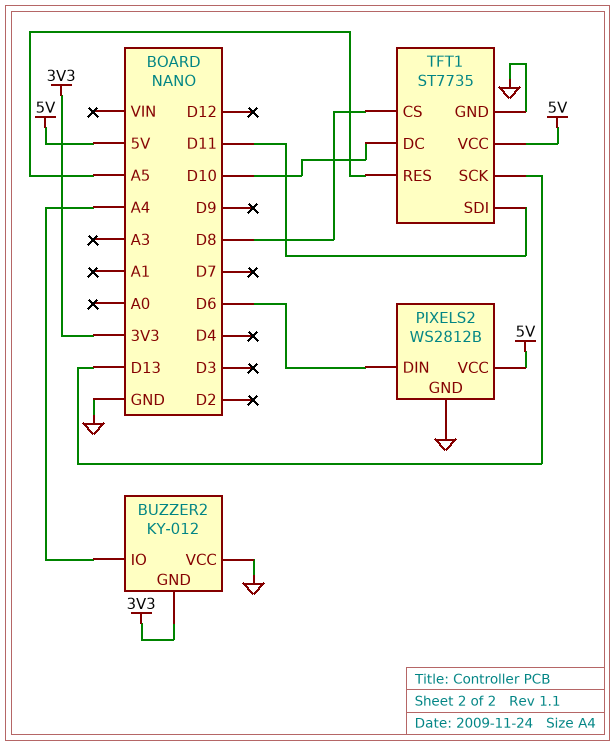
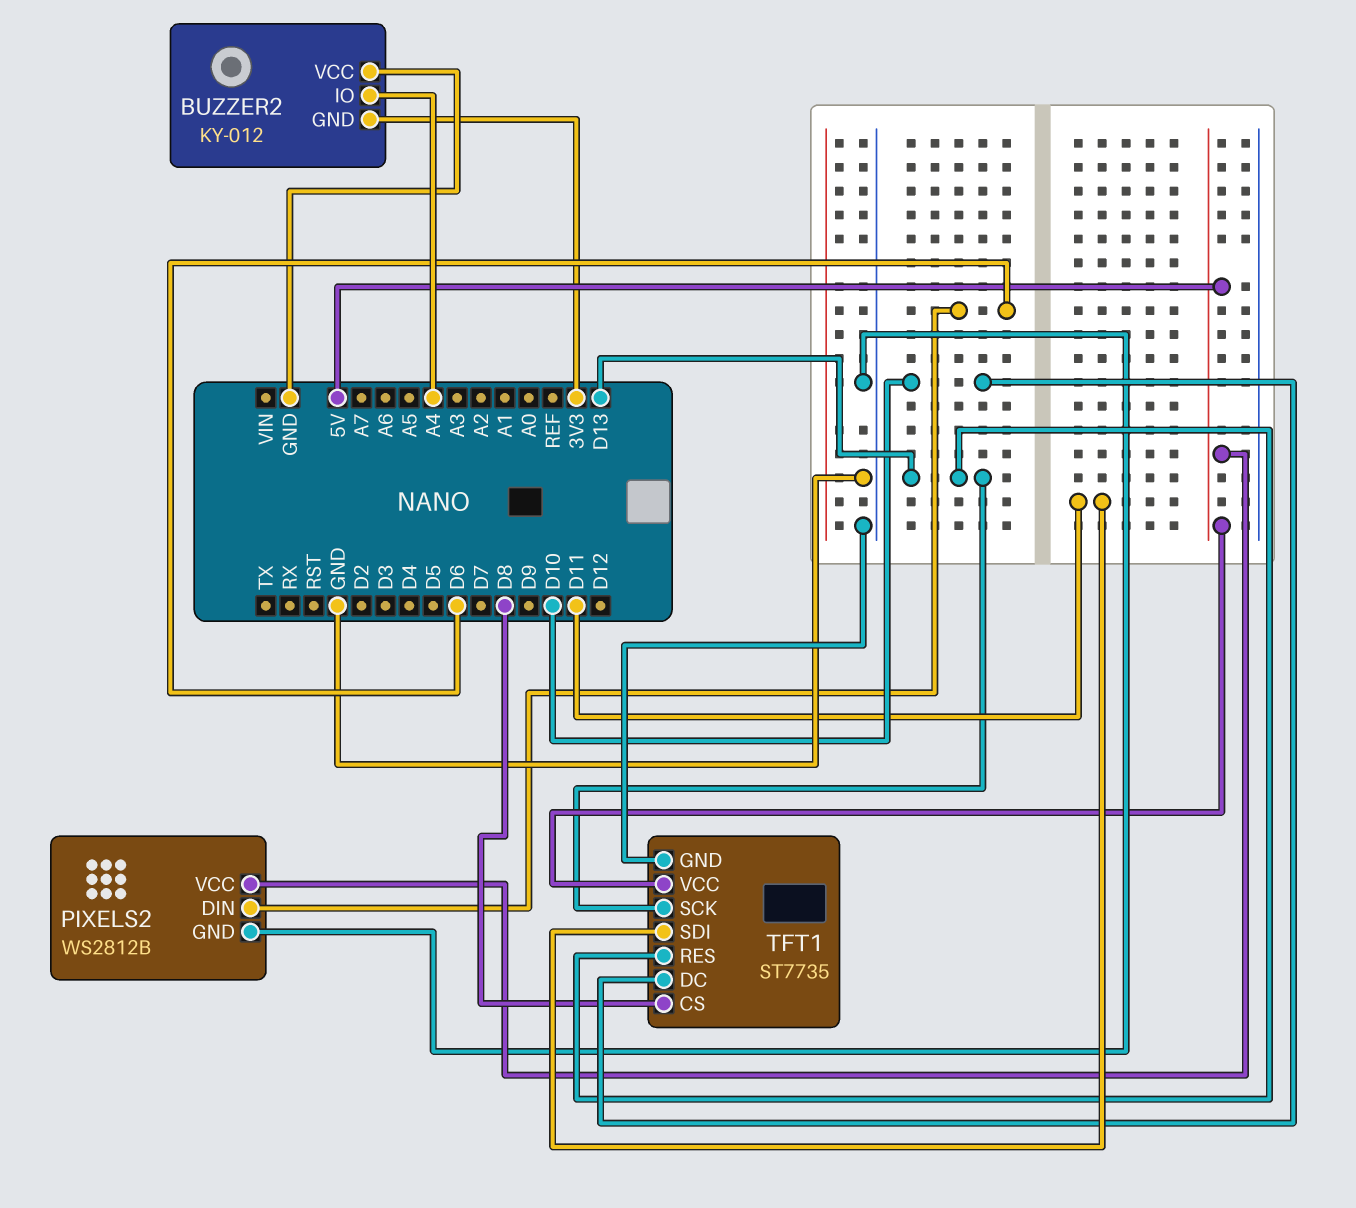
TFT1 pin RES: A5 -> D13

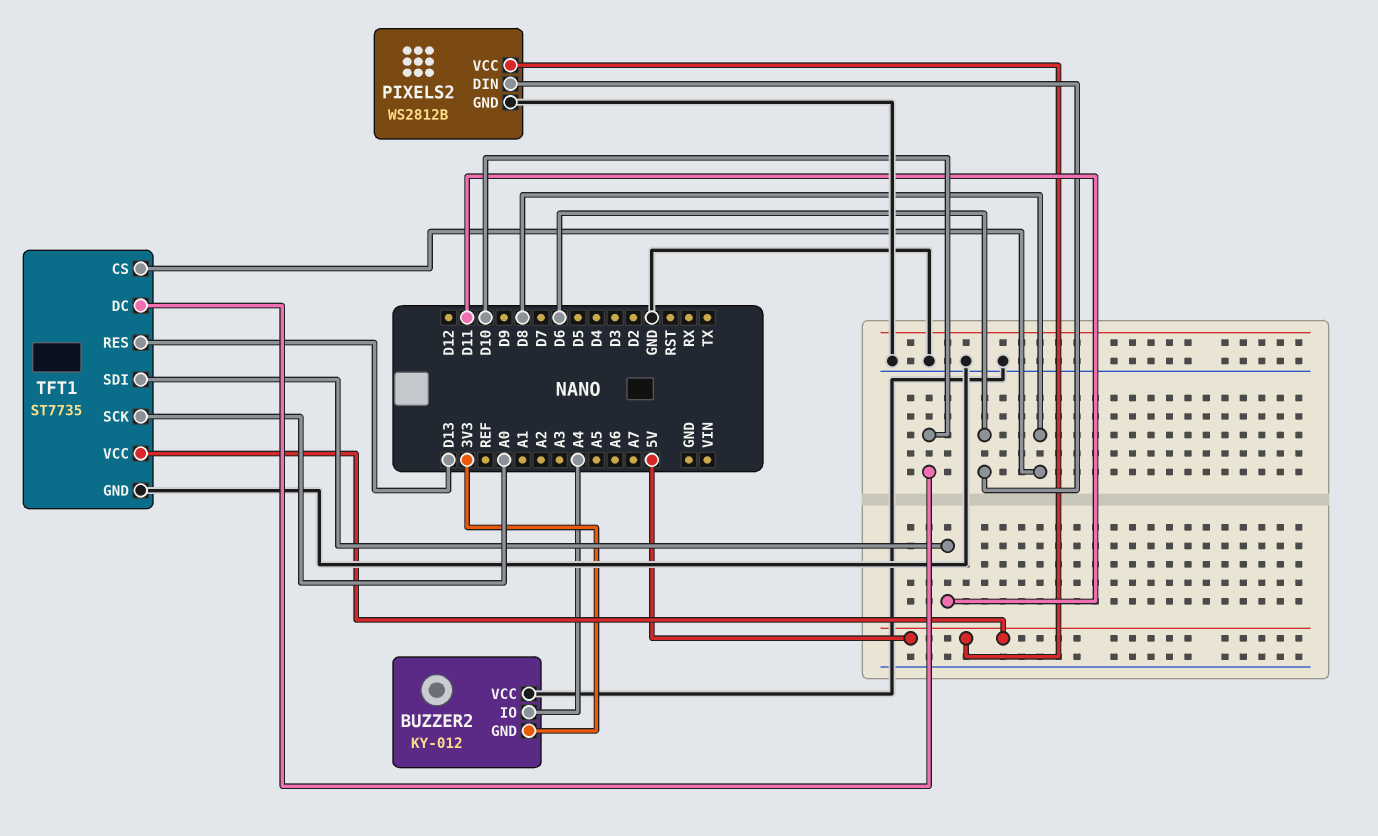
TFT1 pin SCK: D13 -> A0

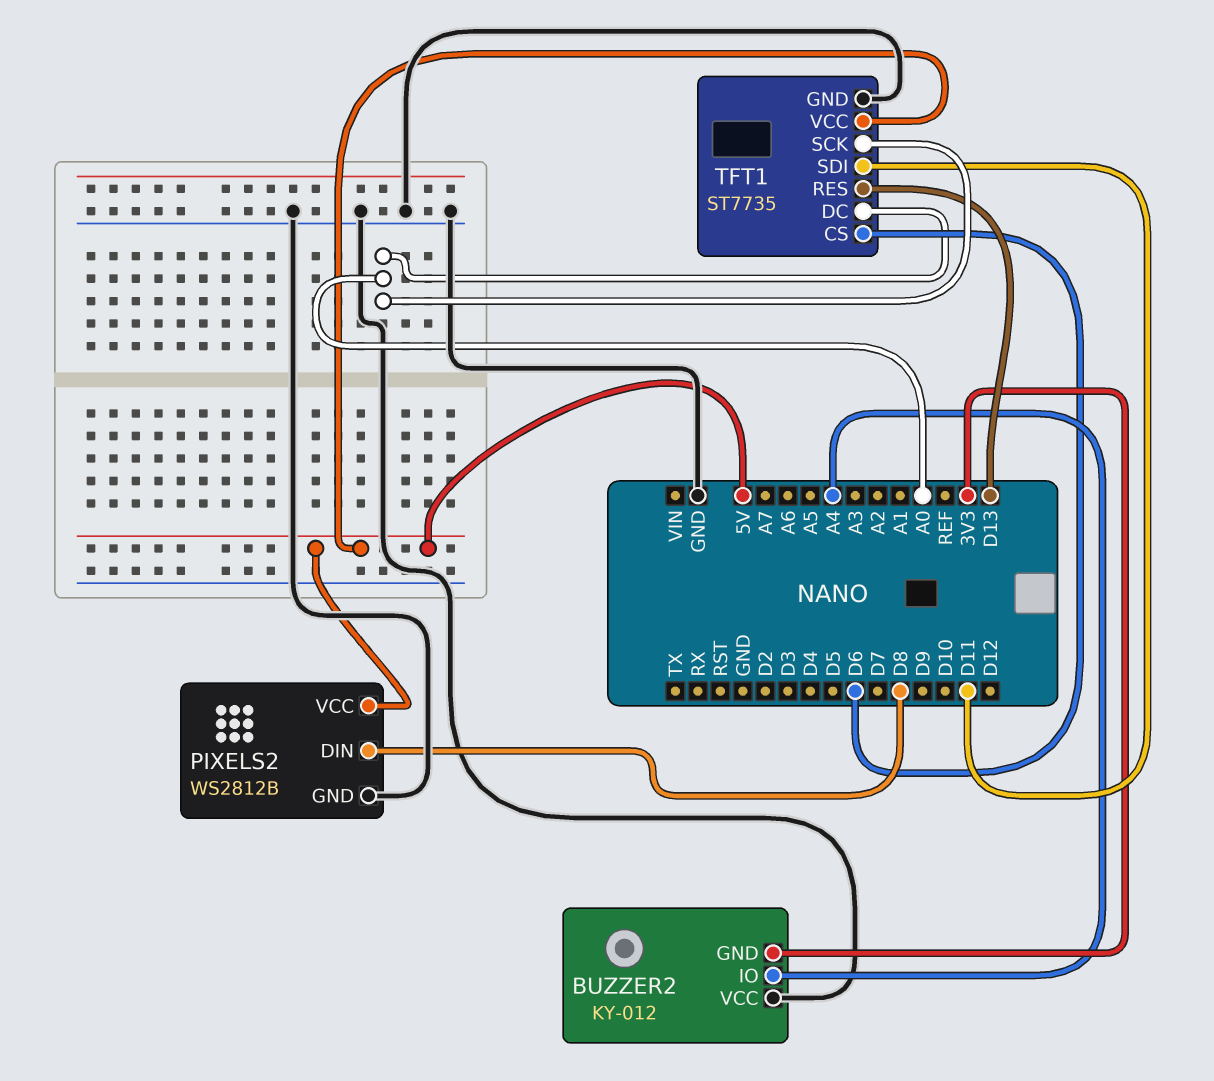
PIXELS2 pin DIN: D6 -> D8
TFT1 pin CS: D8 -> D6
TFT1 pin DC: D10 -> A0

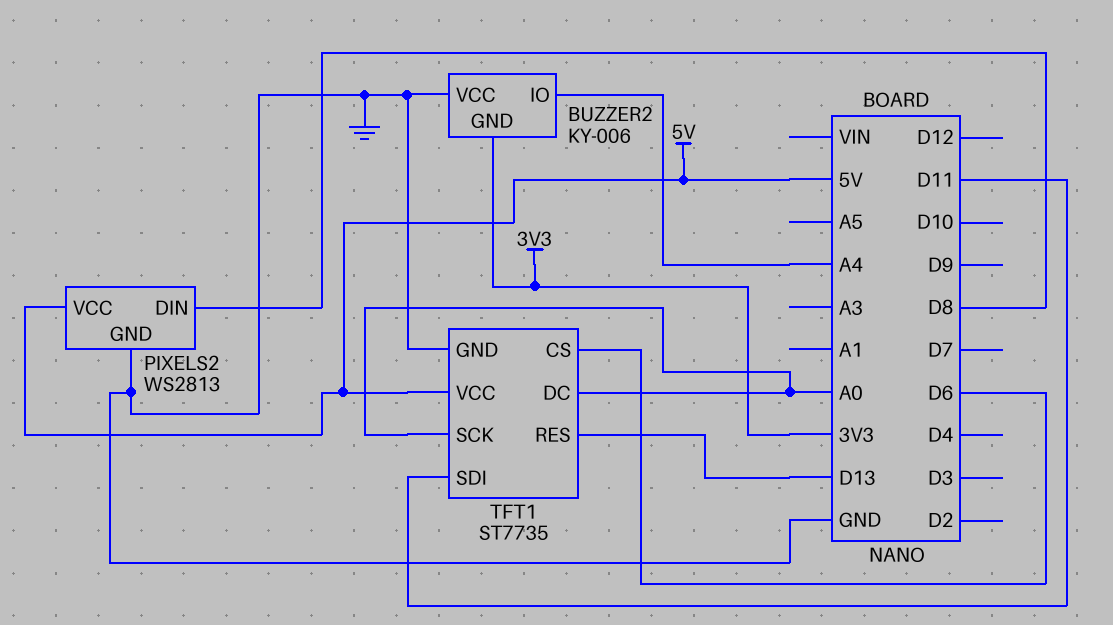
BUZZER2: KY-012 -> KY-006
PIXELS2: WS2812B -> WS2813

